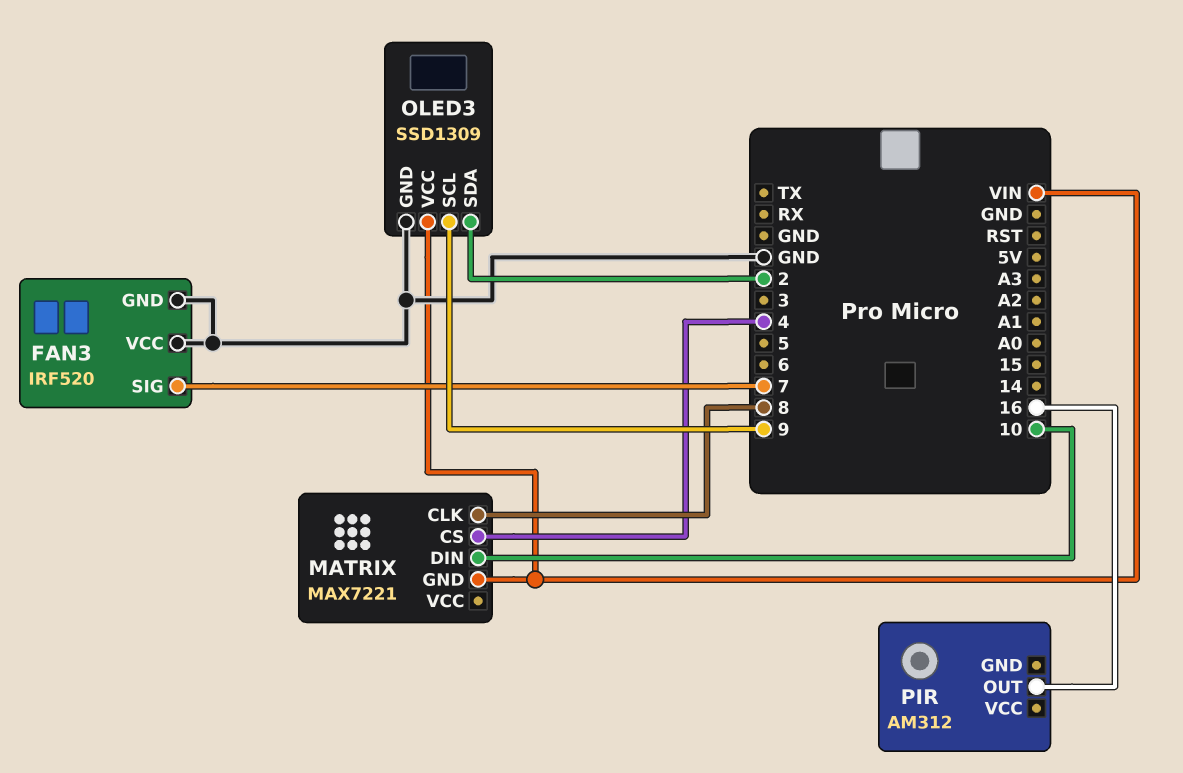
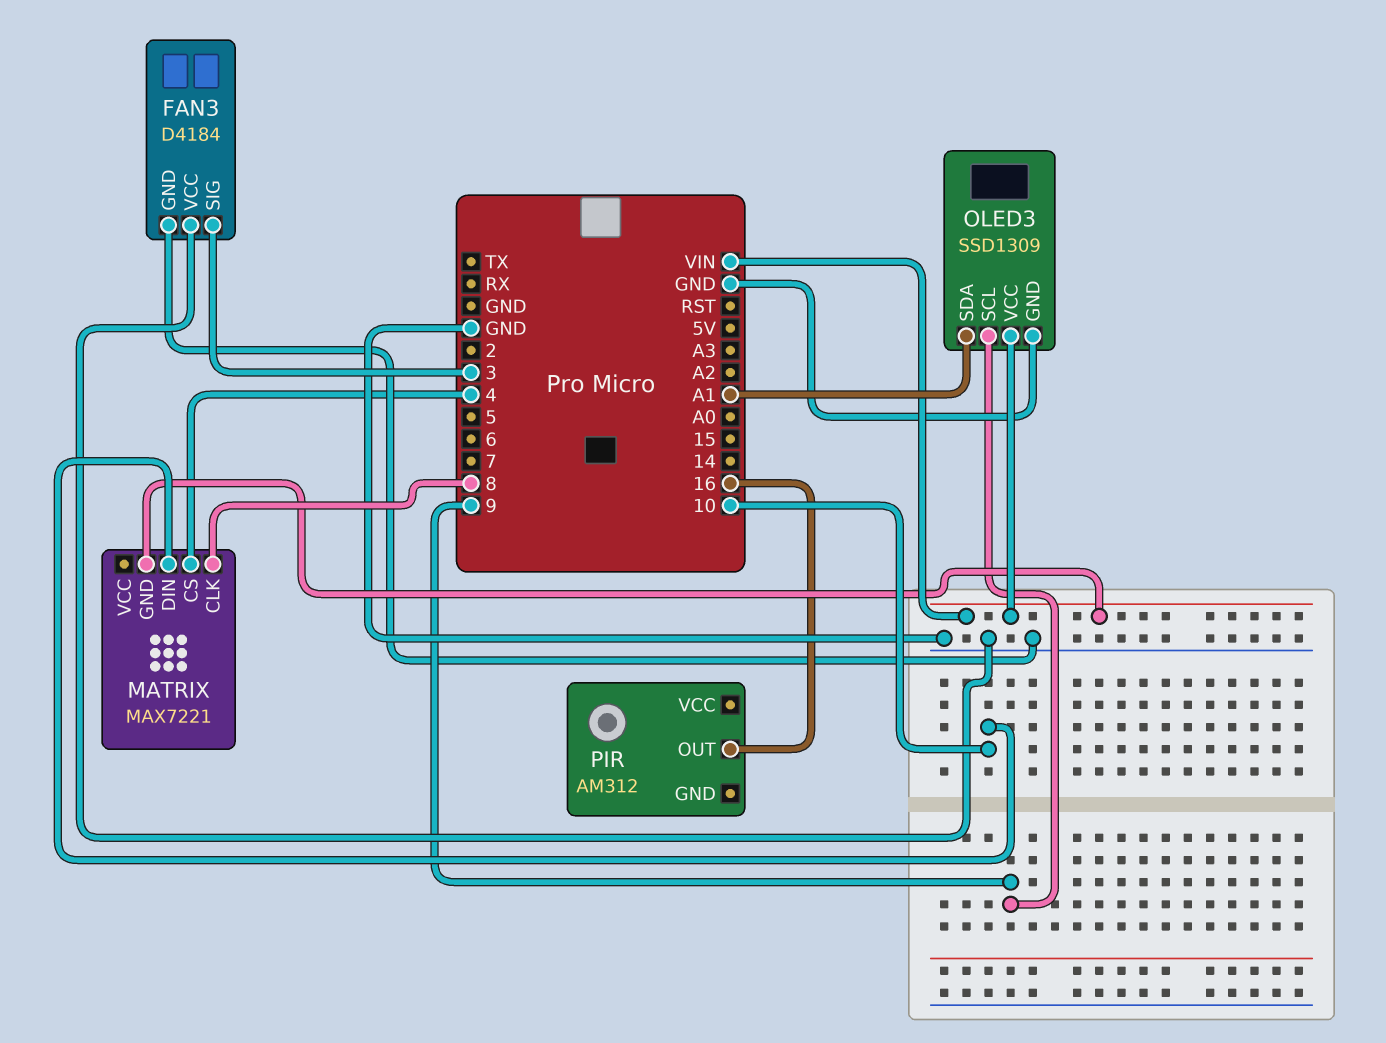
FAN3: IRF520 -> D4184
FAN3 pin SIG: 7 -> 3
OLED3 pin SDA: 2 -> A1

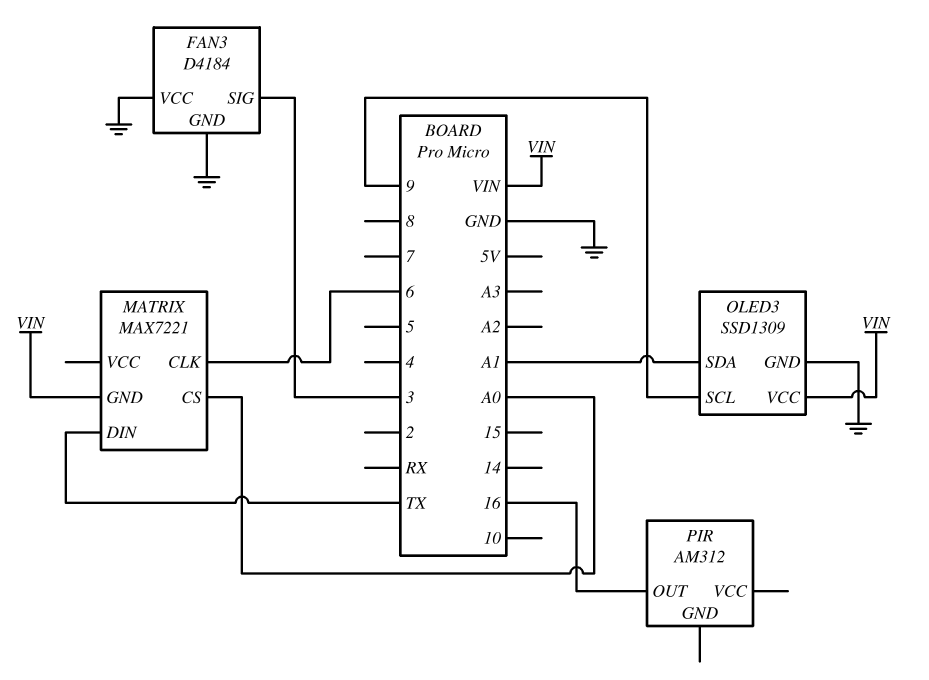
MATRIX pin CLK: 8 -> 6
MATRIX pin CS: 4 -> A0
MATRIX pin DIN: 10 -> TX

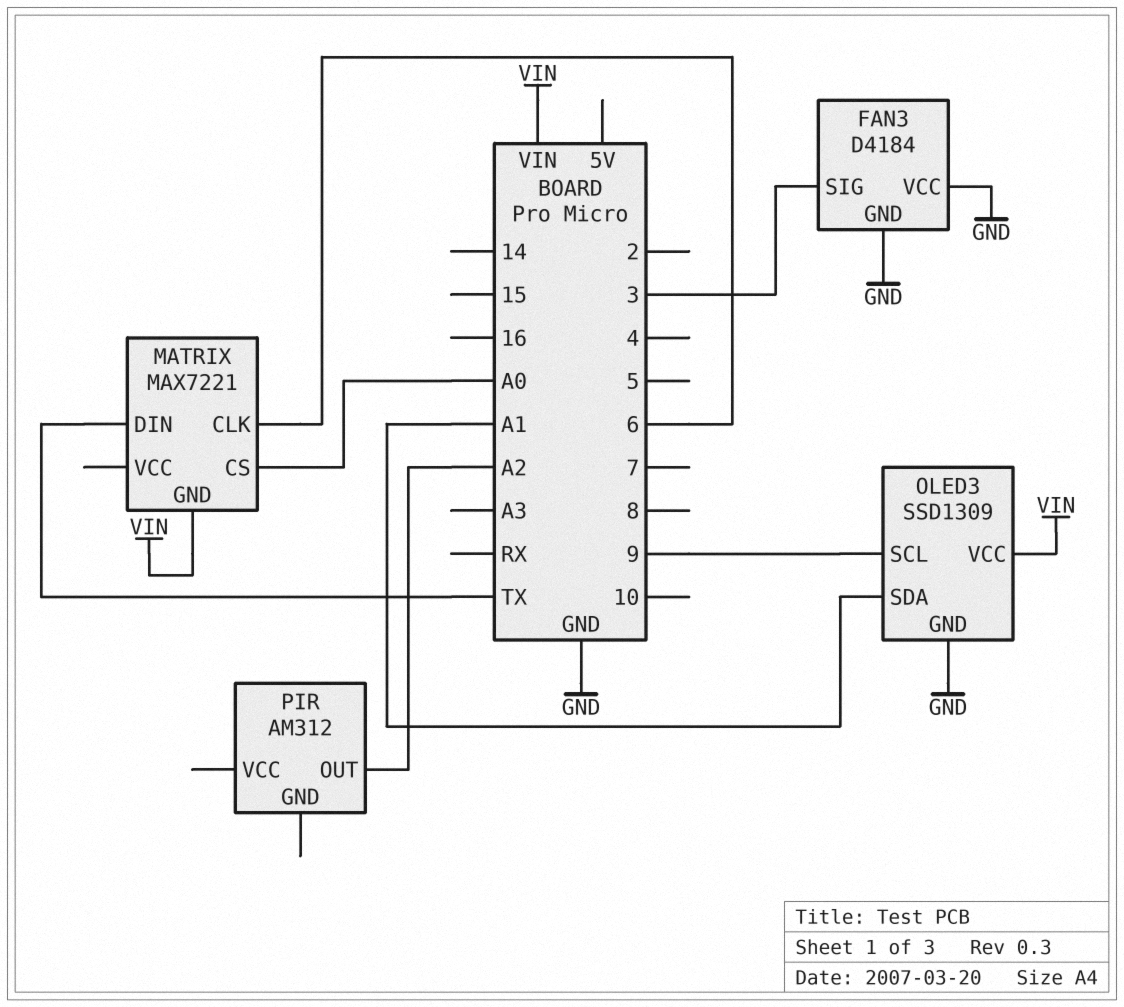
PIR pin OUT: 16 -> A2

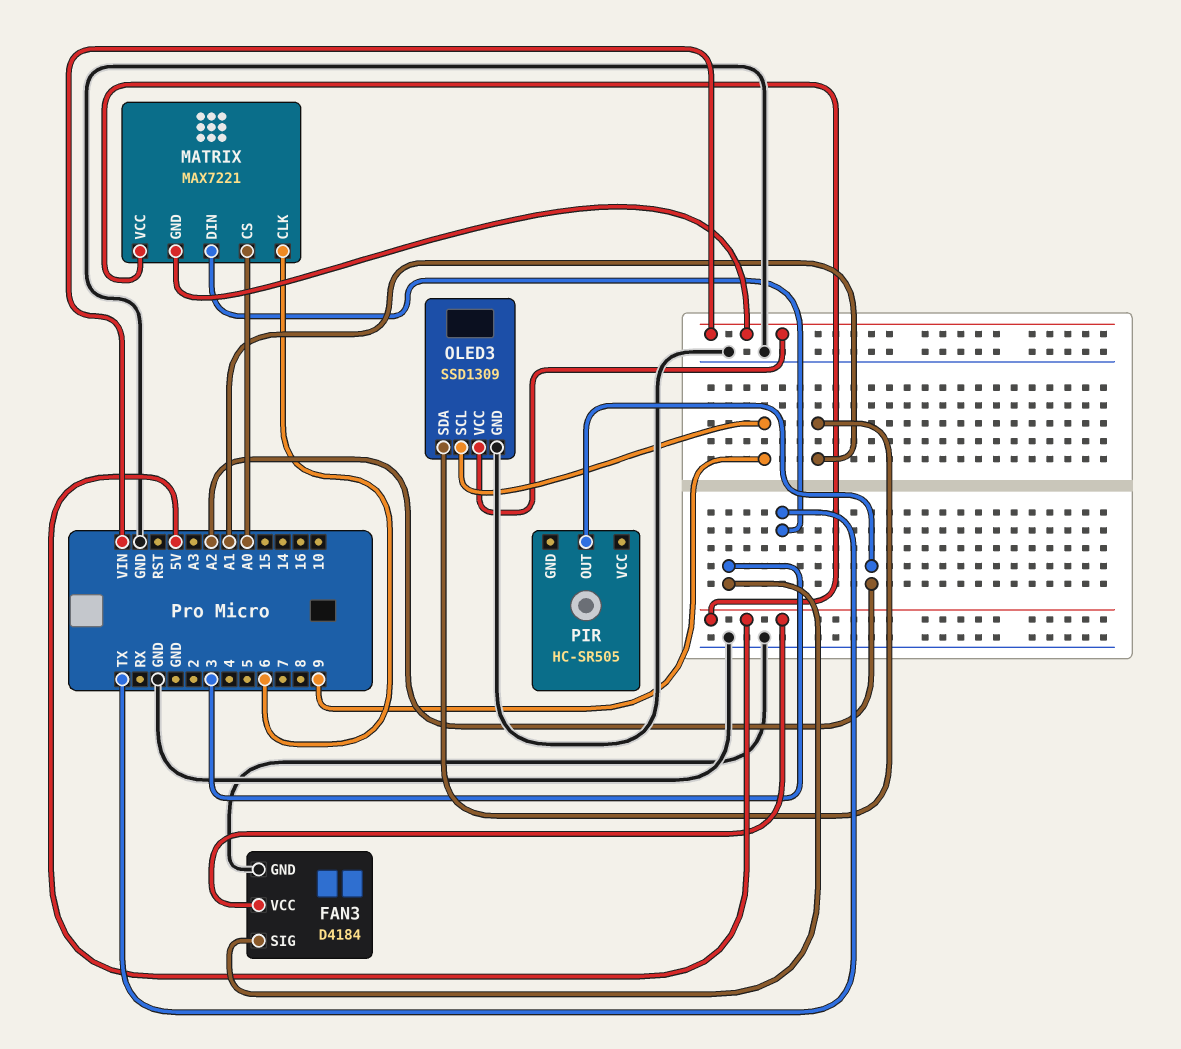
FAN3 pin VCC: GND -> 5V
MATRIX pin VCC: none -> 5V
PIR: AM312 -> HC-SR505

